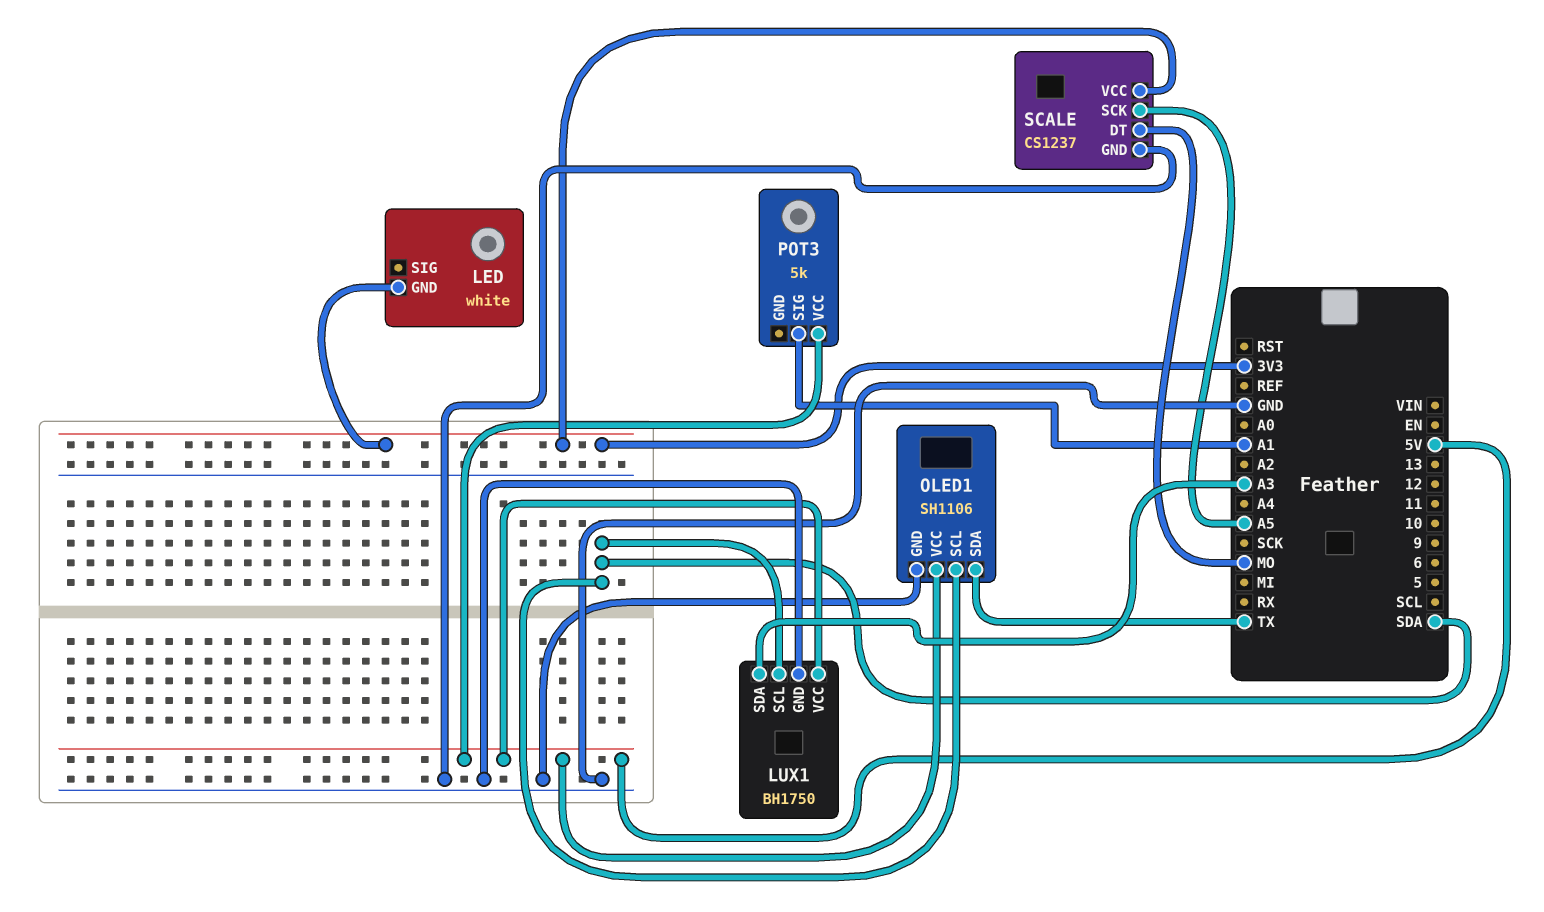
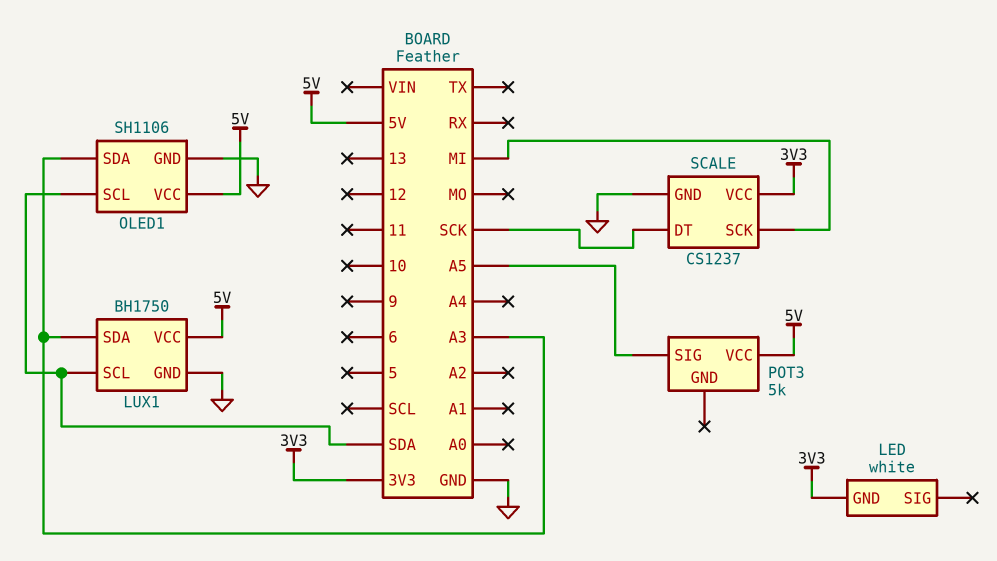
OLED1 pin SDA: TX -> A3
POT3 pin SIG: A1 -> A5
SCALE pin DT: MO -> SCK
SCALE pin SCK: A5 -> MI

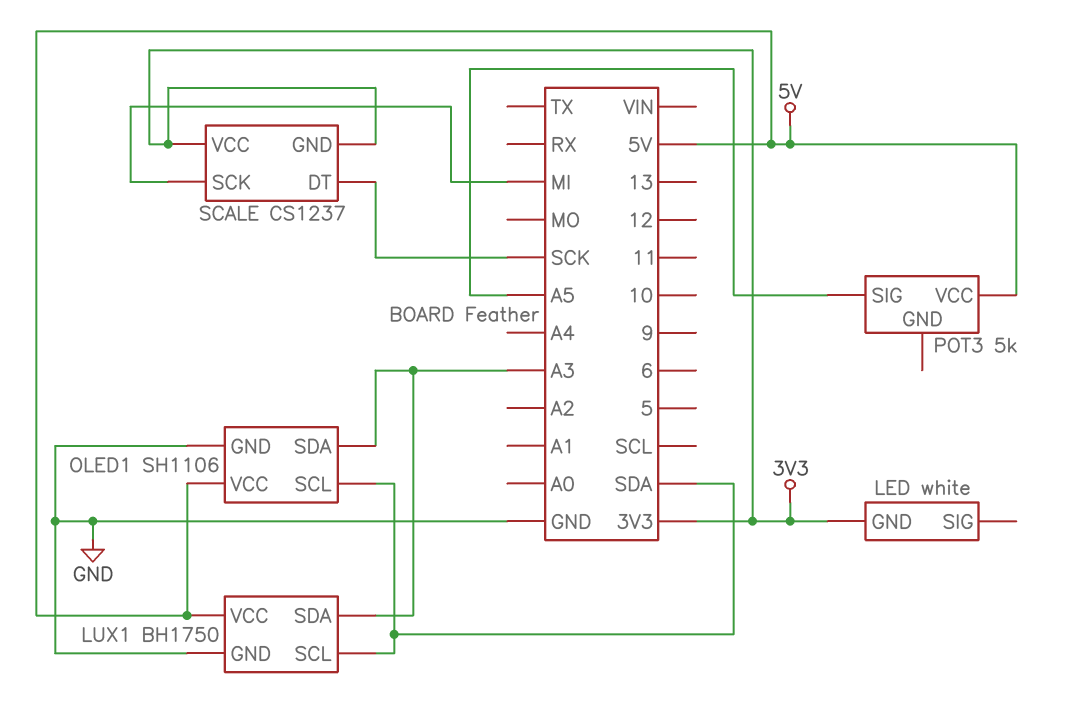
SCALE pin GND: GND -> 3V3

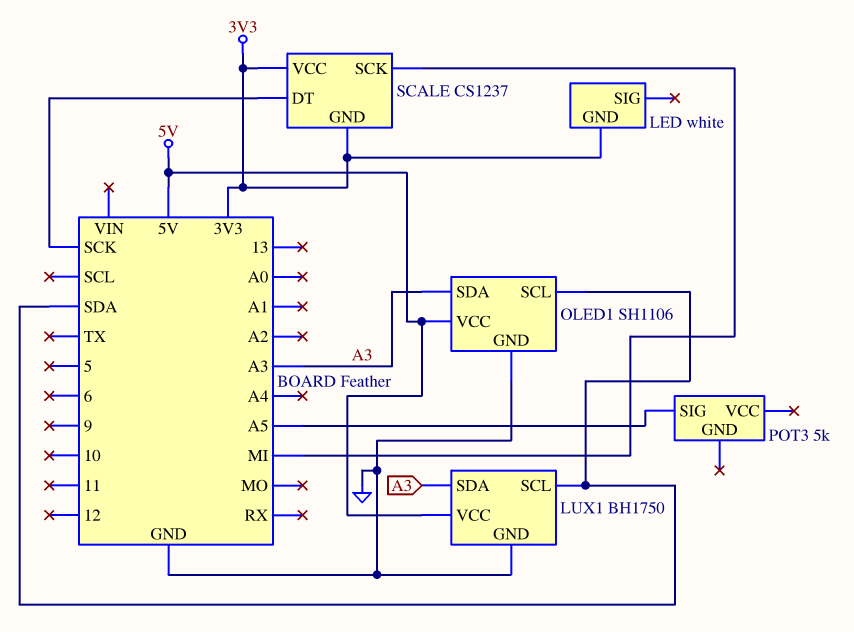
POT3 pin VCC: 5V -> none

